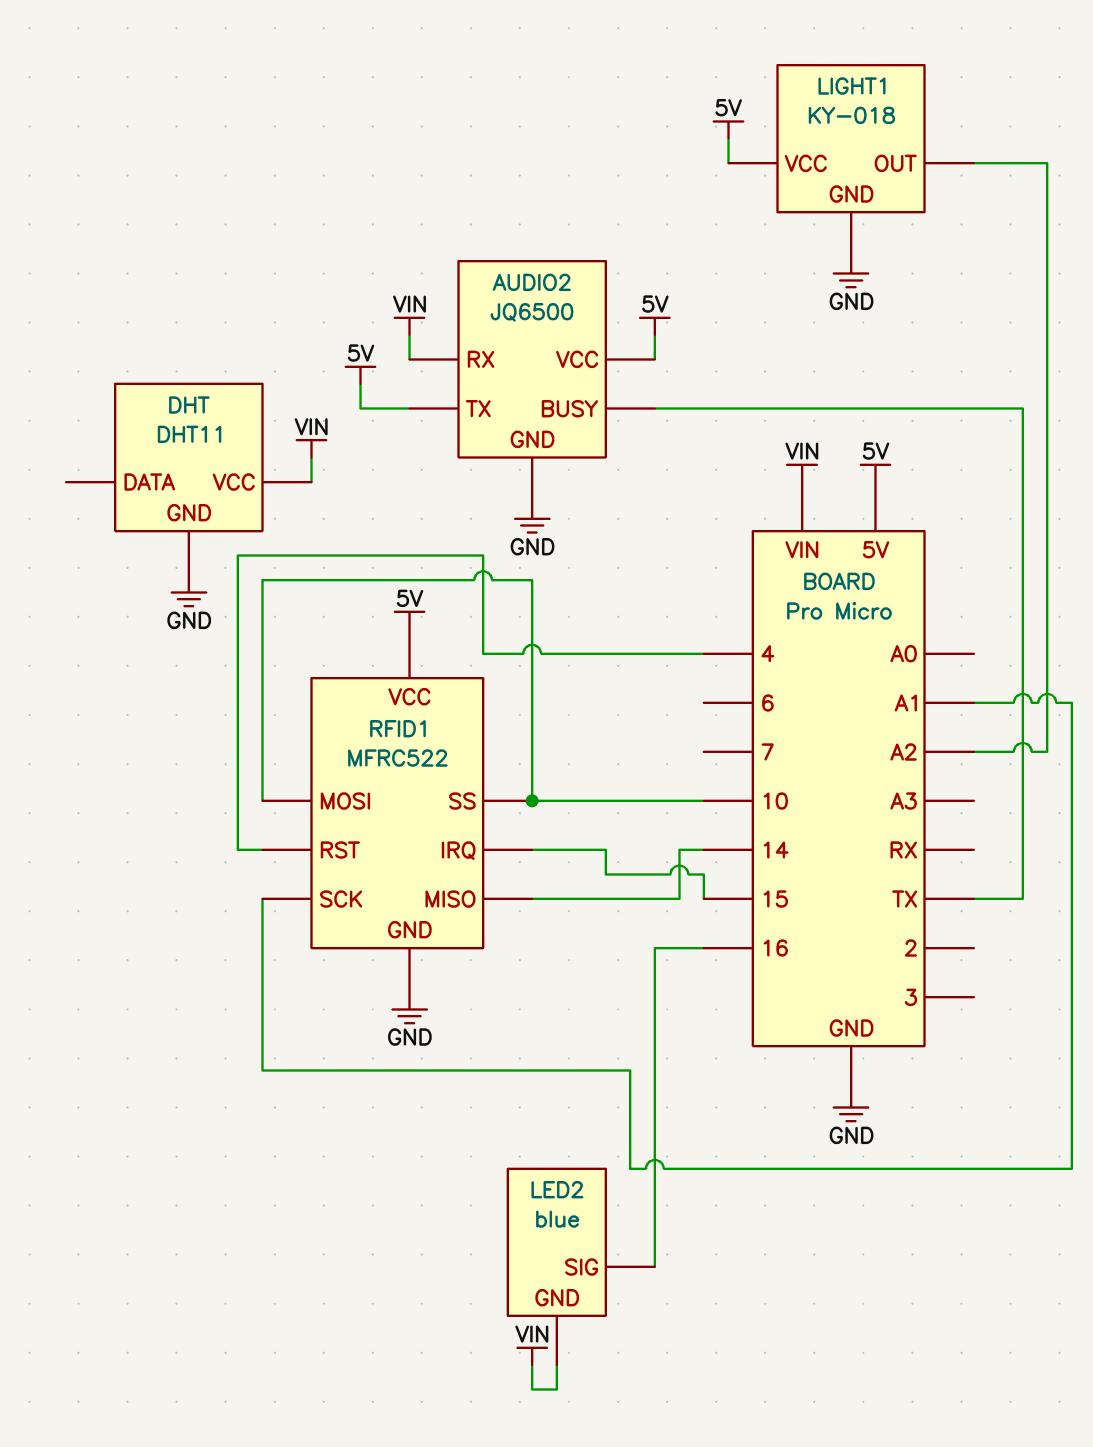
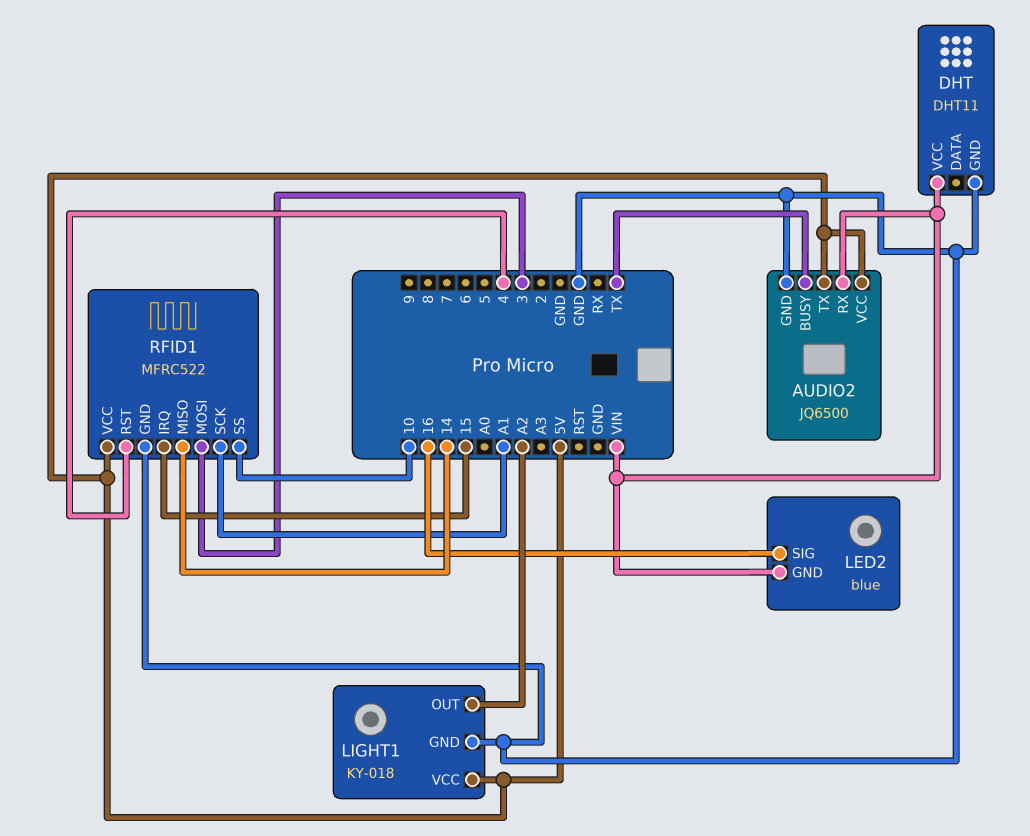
RFID1 pin MOSI: 10 -> 3

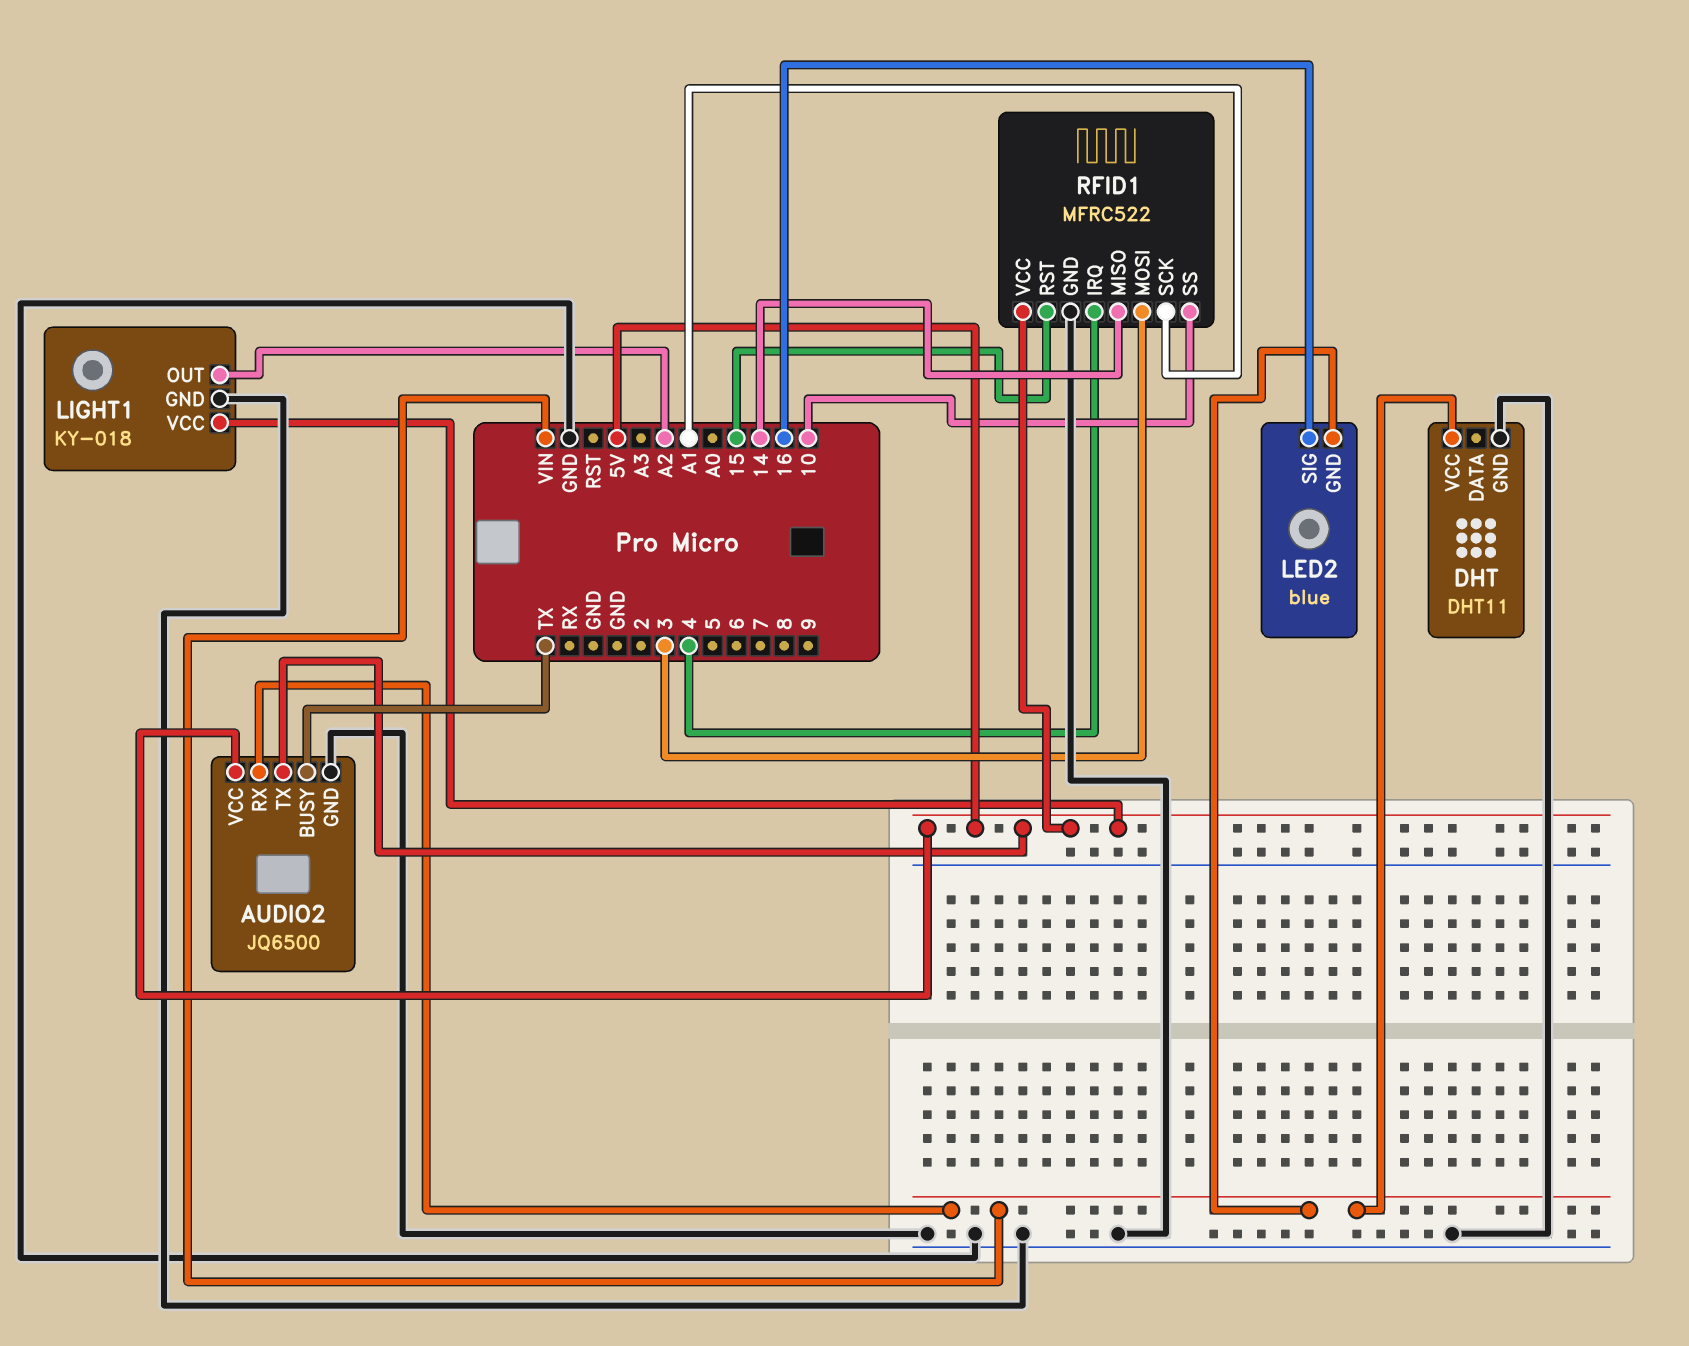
RFID1 pin IRQ: 15 -> 4
RFID1 pin RST: 4 -> 15

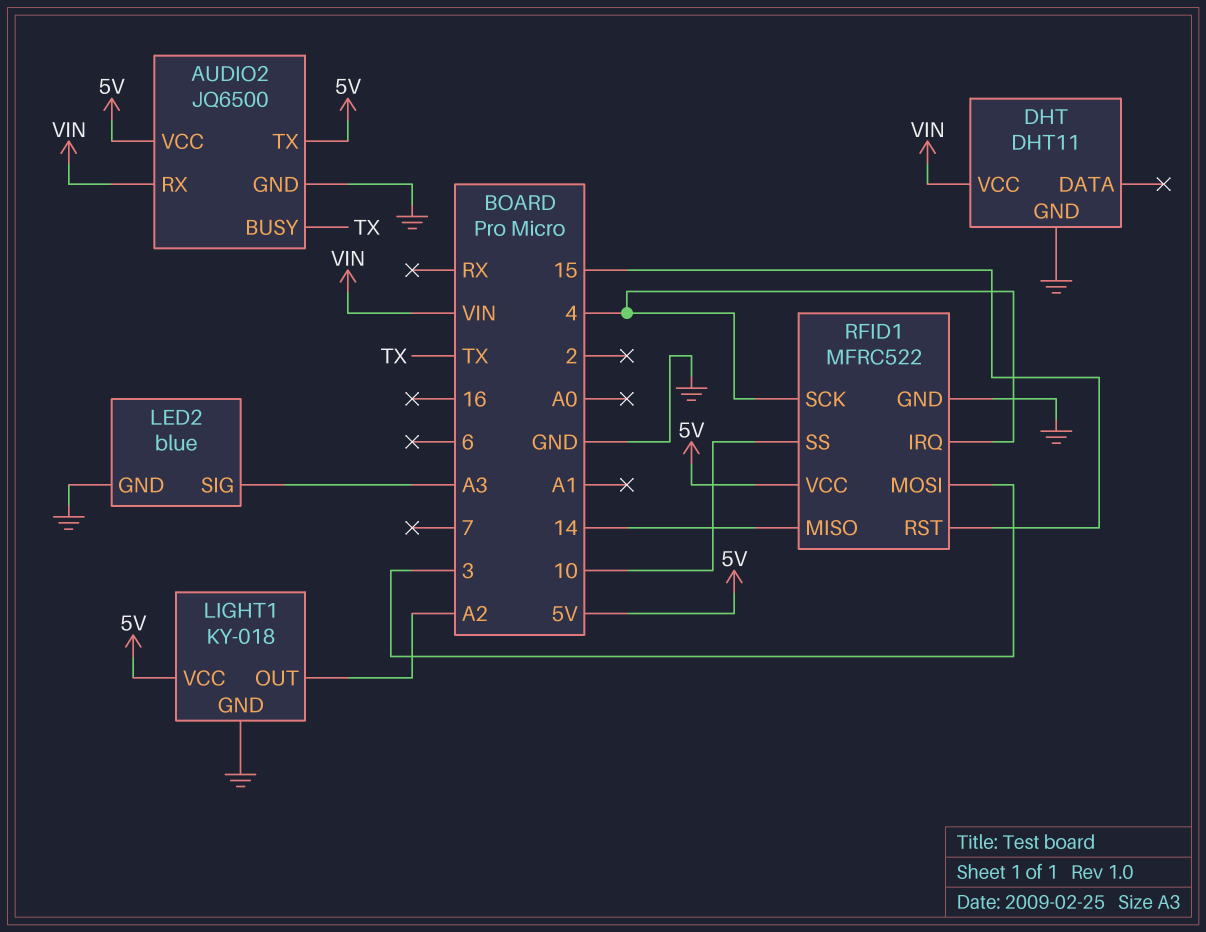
LED2 pin GND: VIN -> GND
LED2 pin SIG: 16 -> A3
RFID1 pin SCK: A1 -> 4

